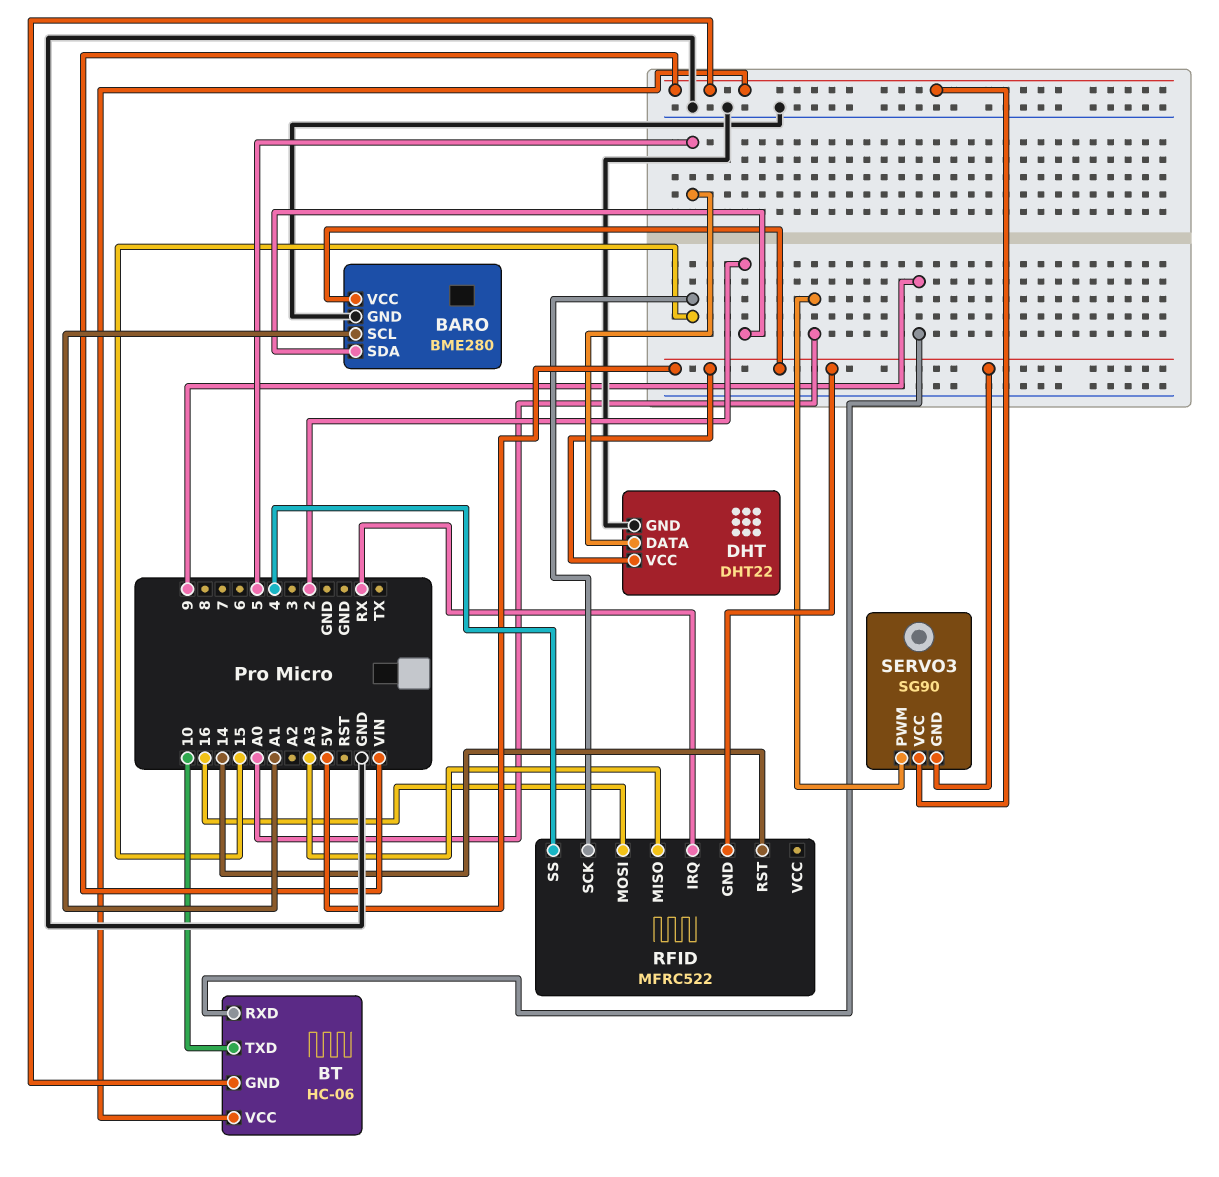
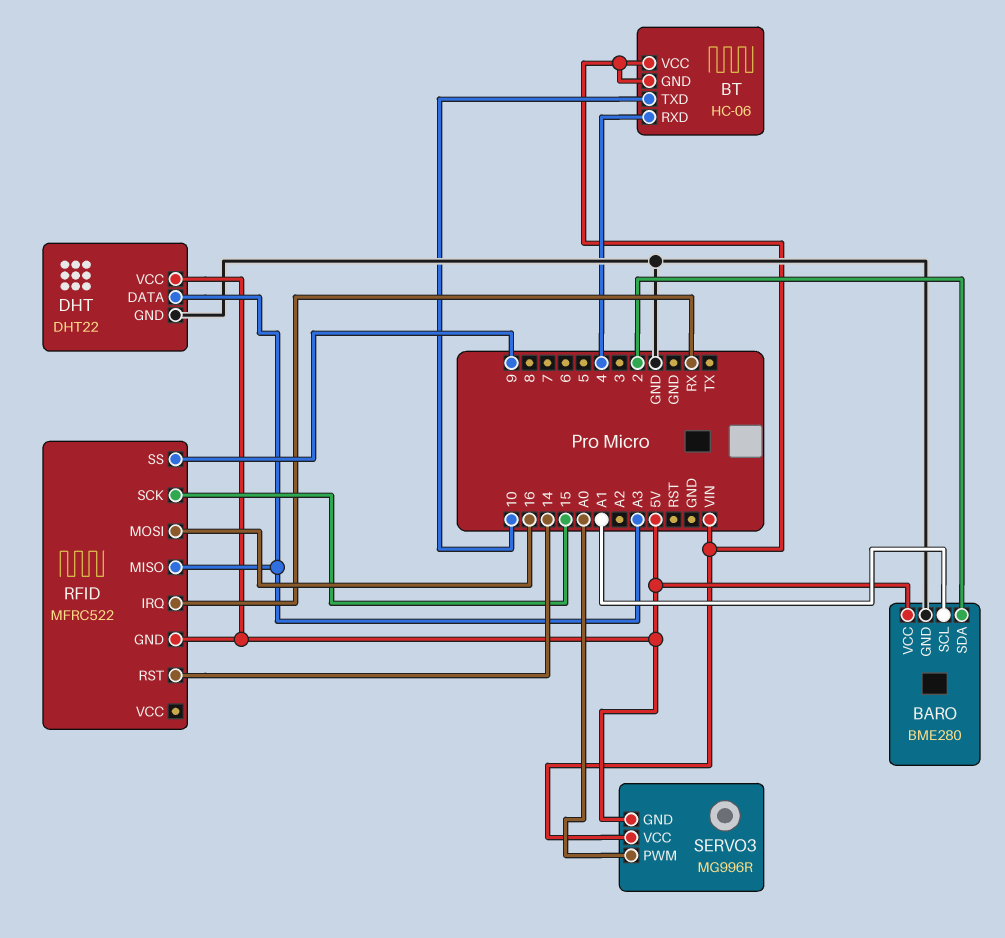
BT pin RXD: 9 -> 4
DHT pin DATA: 5 -> A3
RFID pin SS: 4 -> 9
SERVO3: SG90 -> MG996R

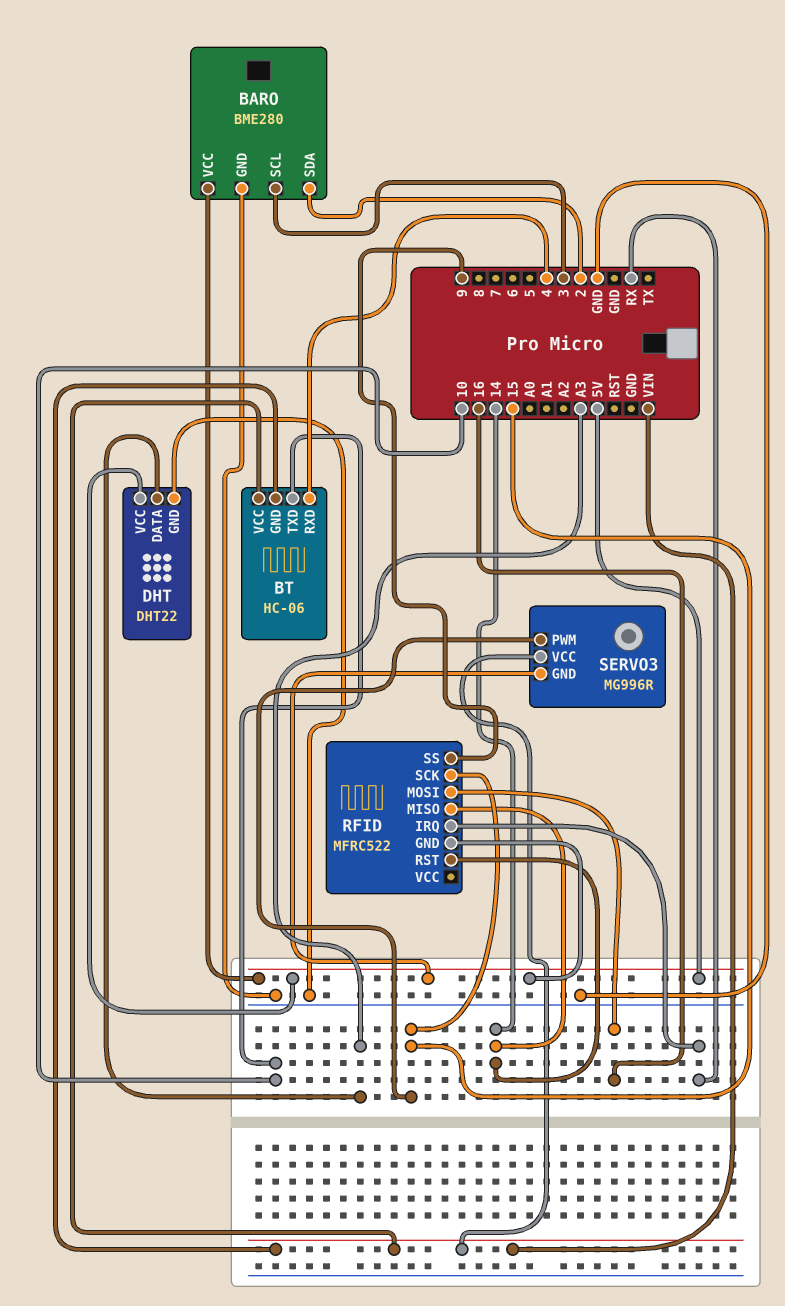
BARO pin SCL: A1 -> 3
RFID pin MISO: A3 -> 14
SERVO3 pin PWM: A0 -> 15

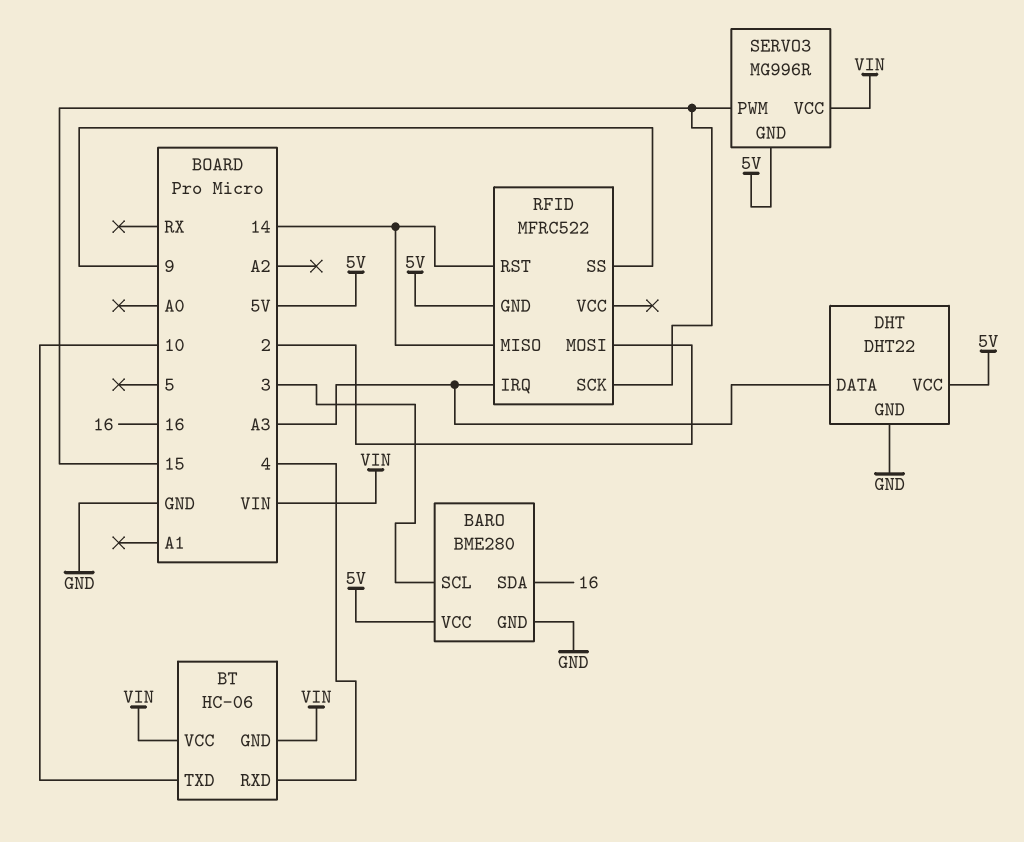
BARO pin SDA: 2 -> 16
RFID pin IRQ: RX -> A3
RFID pin MOSI: 16 -> 2

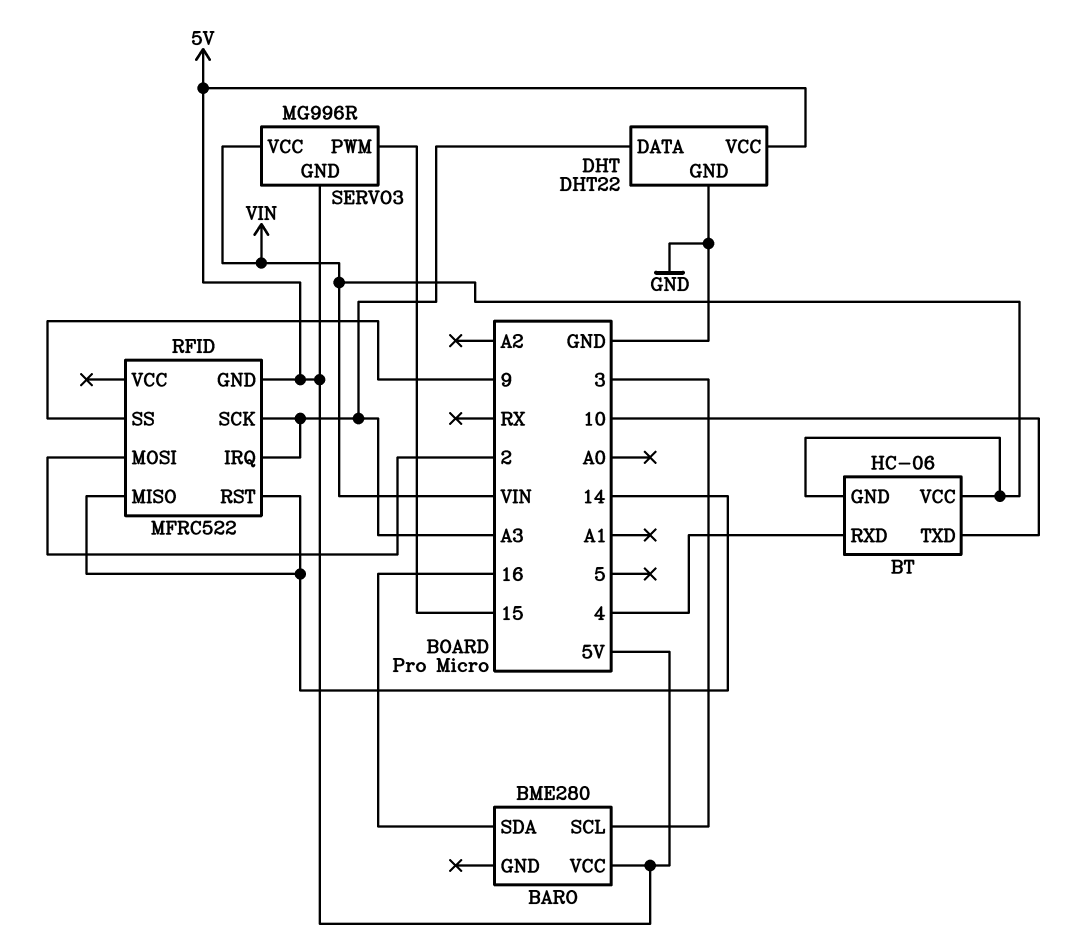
BARO pin GND: GND -> none
RFID pin SCK: 15 -> A3

